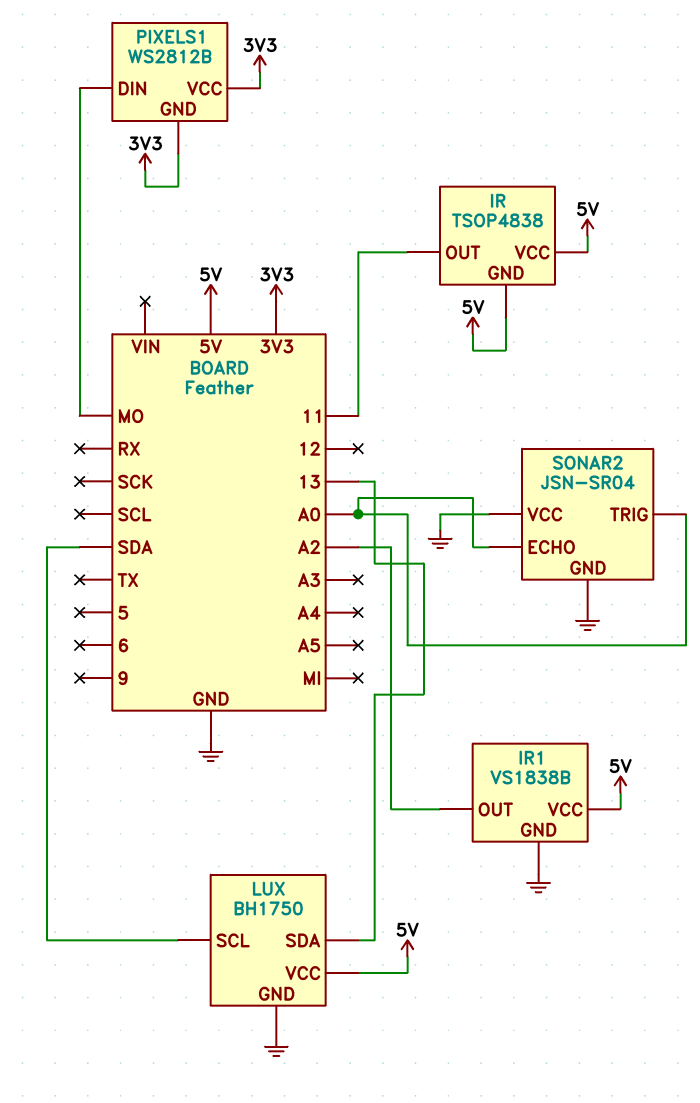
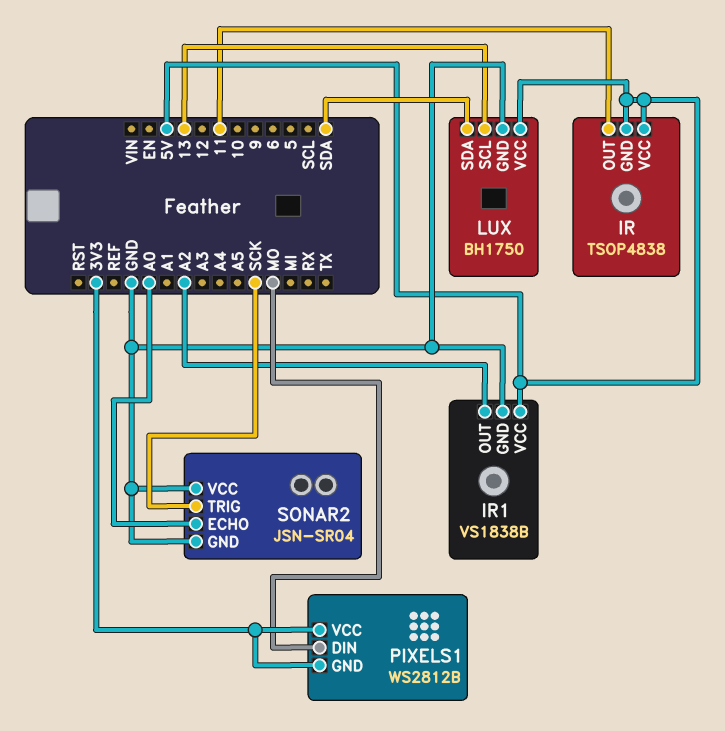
LUX pin SCL: SDA -> 13
LUX pin SDA: 13 -> SDA
SONAR2 pin TRIG: A0 -> SCK

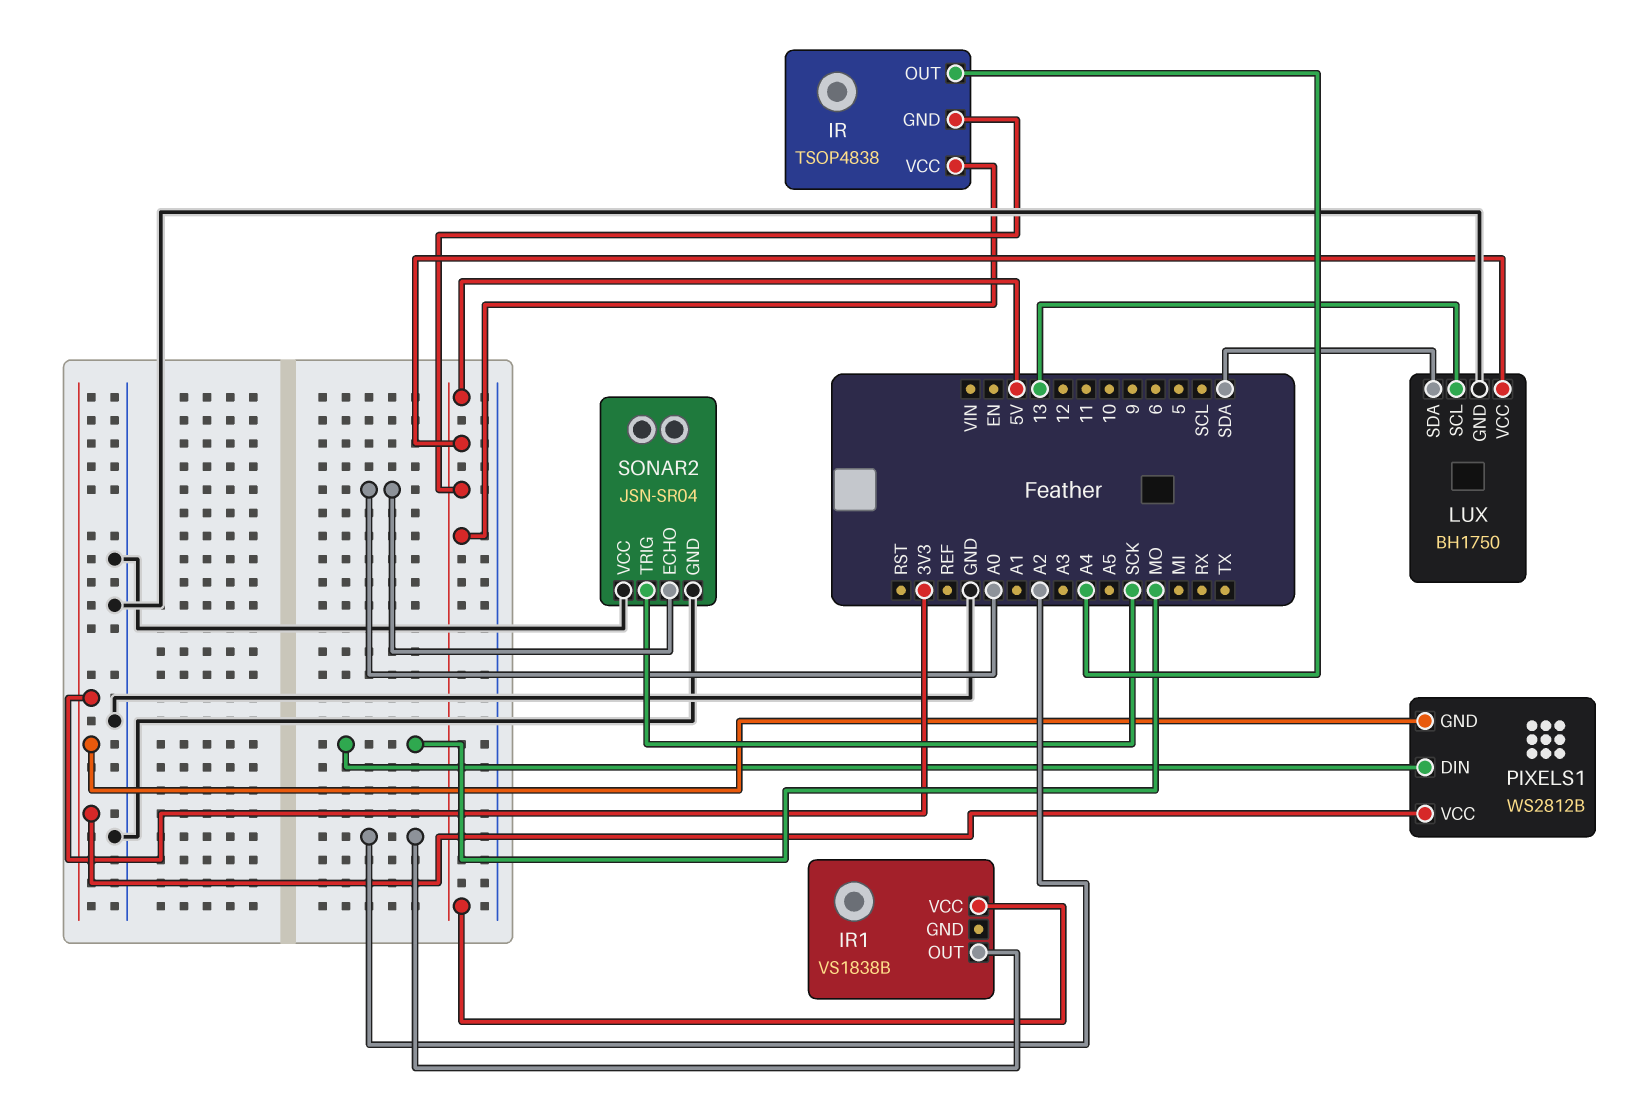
IR pin OUT: 11 -> A4
IR1 pin GND: GND -> none

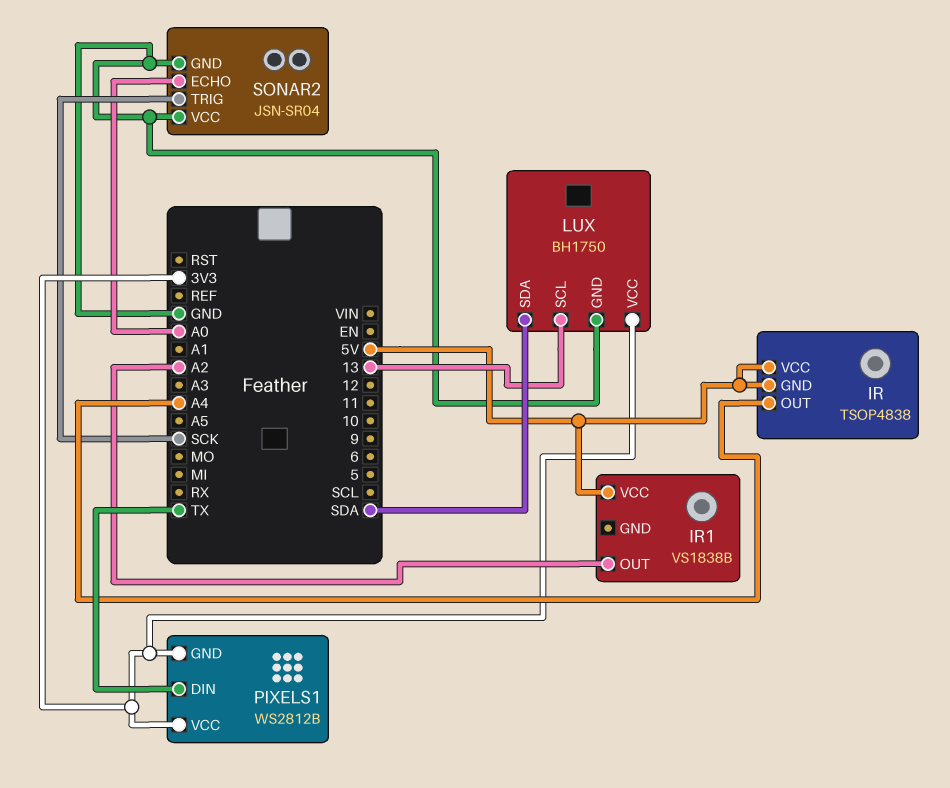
LUX pin VCC: 5V -> 3V3
PIXELS1 pin DIN: MO -> TX

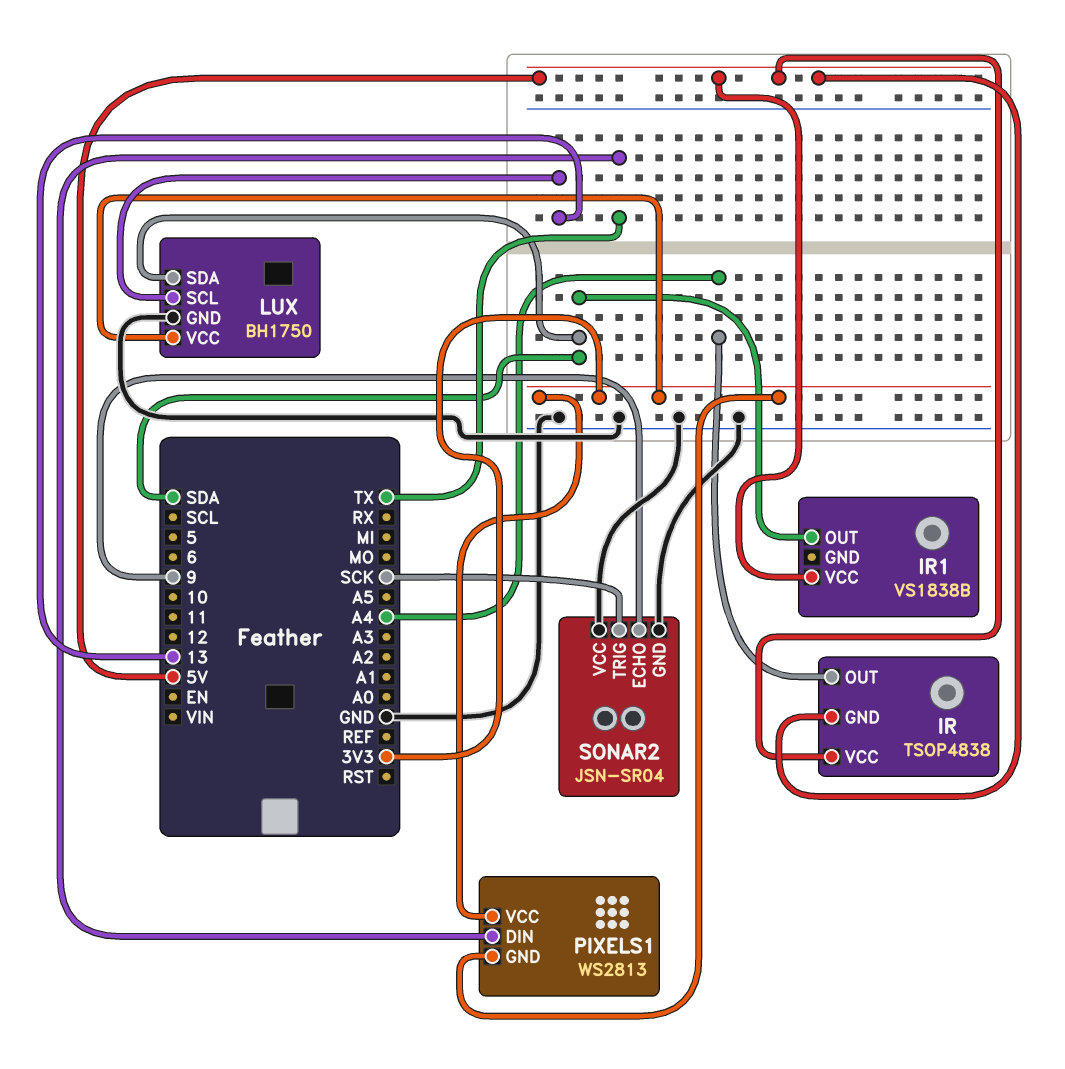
IR1 pin OUT: A2 -> SDA
PIXELS1: WS2812B -> WS2813
SONAR2 pin ECHO: A0 -> 9

